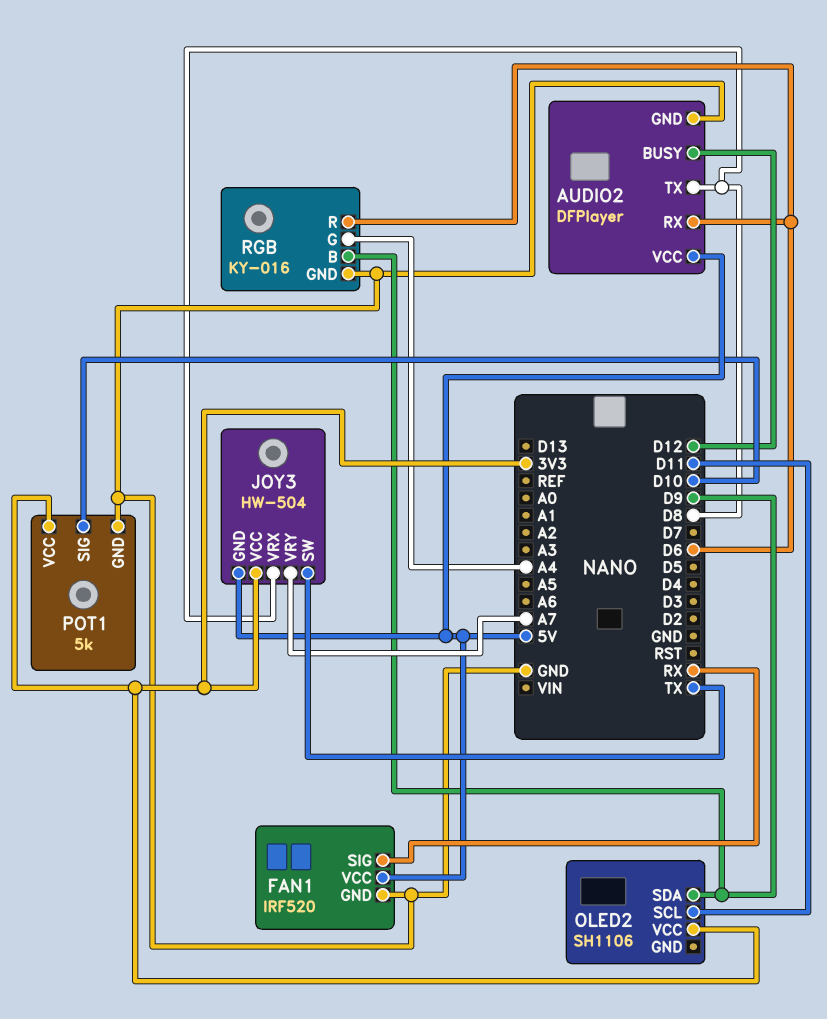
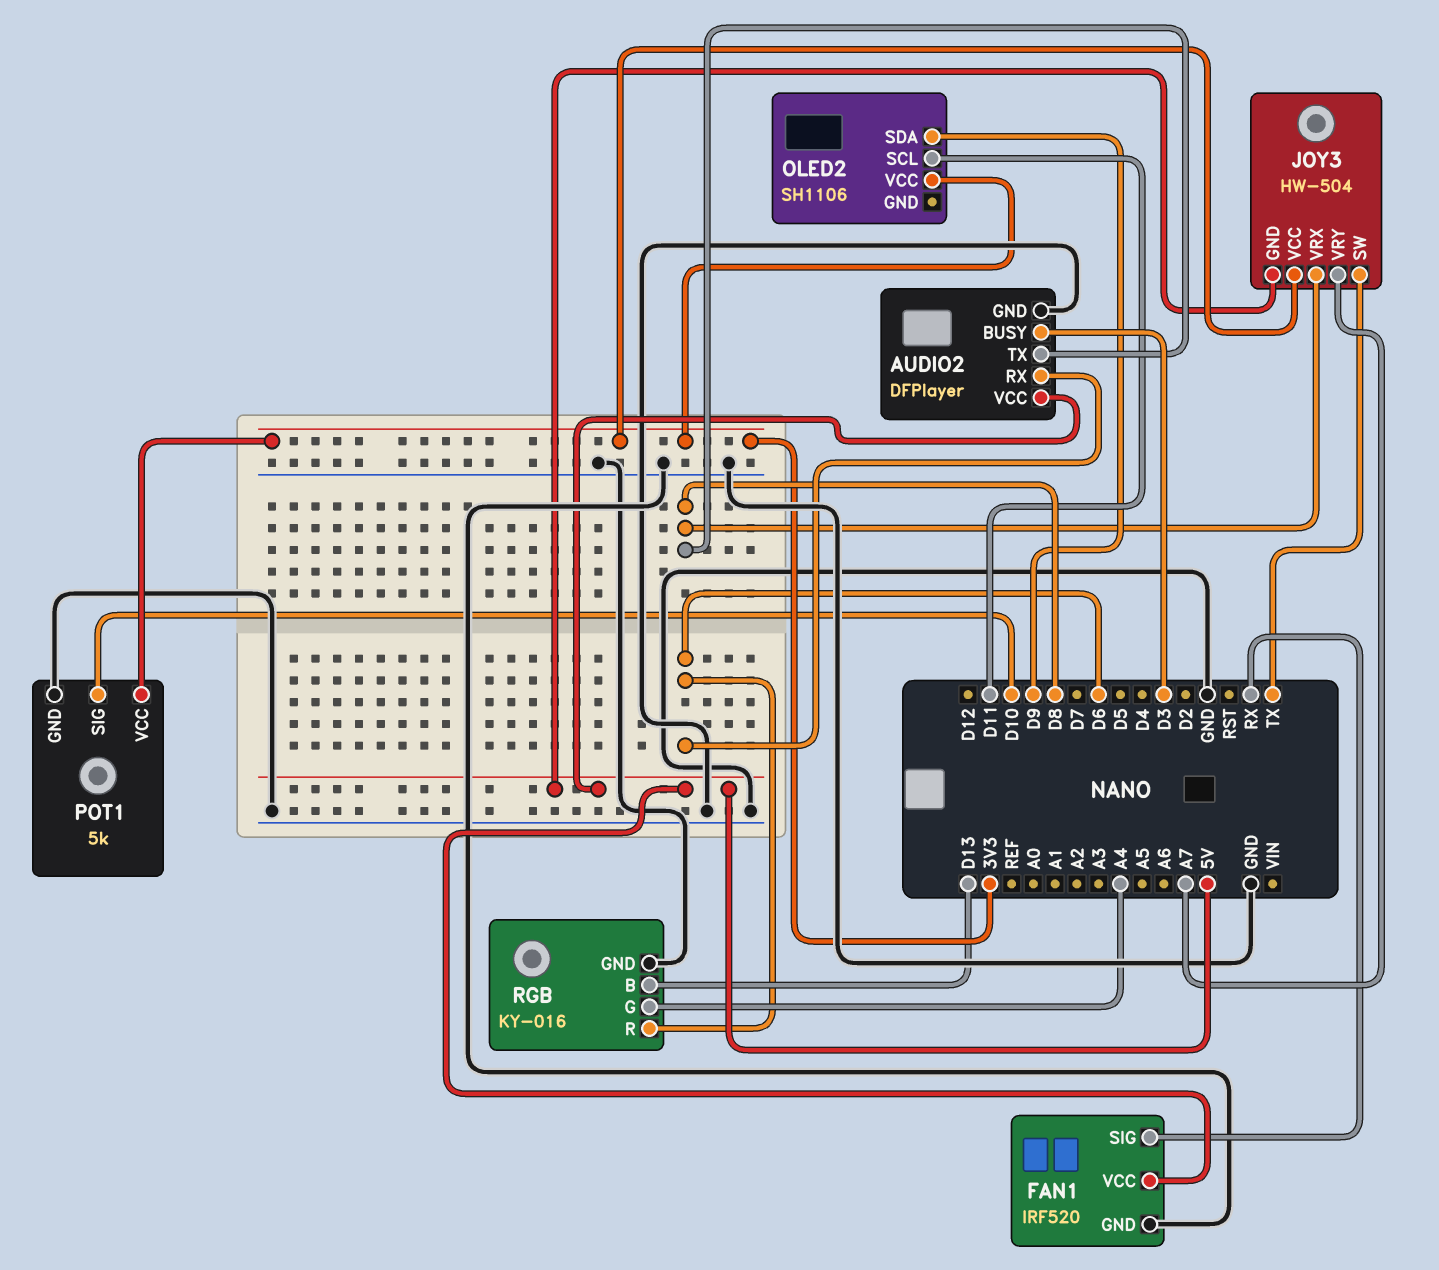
AUDIO2 pin BUSY: D12 -> D3
RGB pin B: D9 -> D13

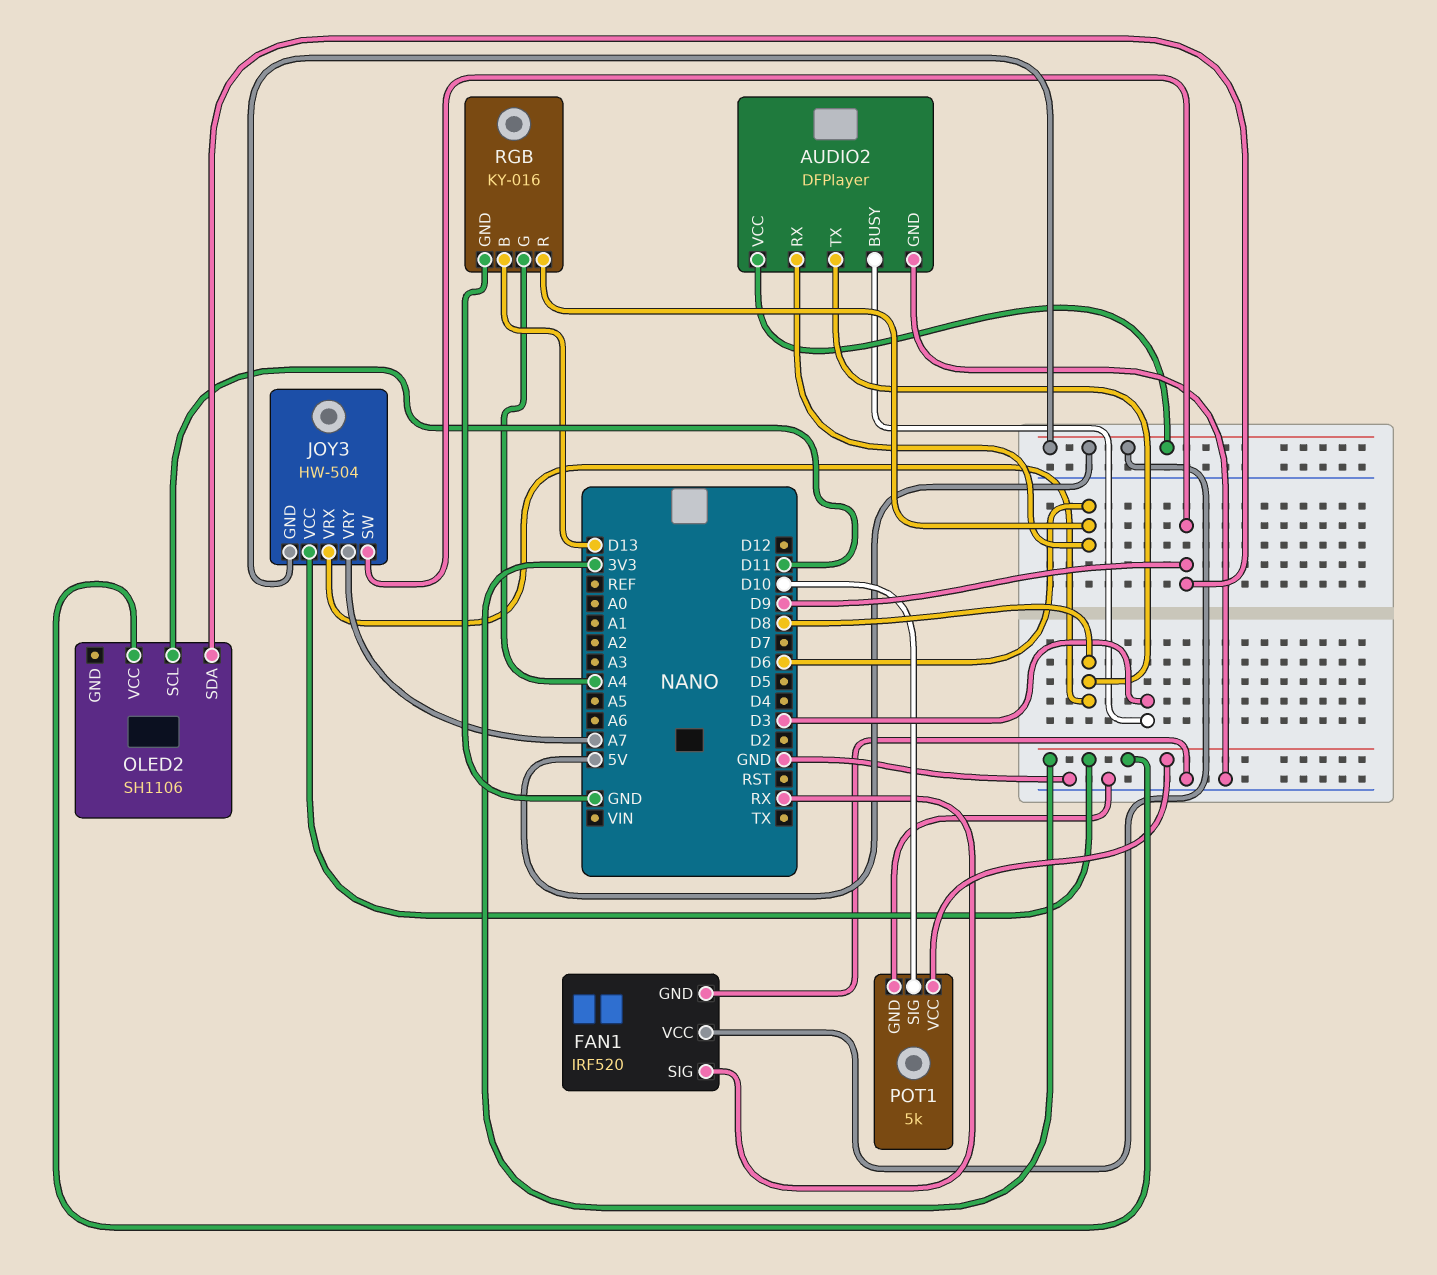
JOY3 pin SW: TX -> D9

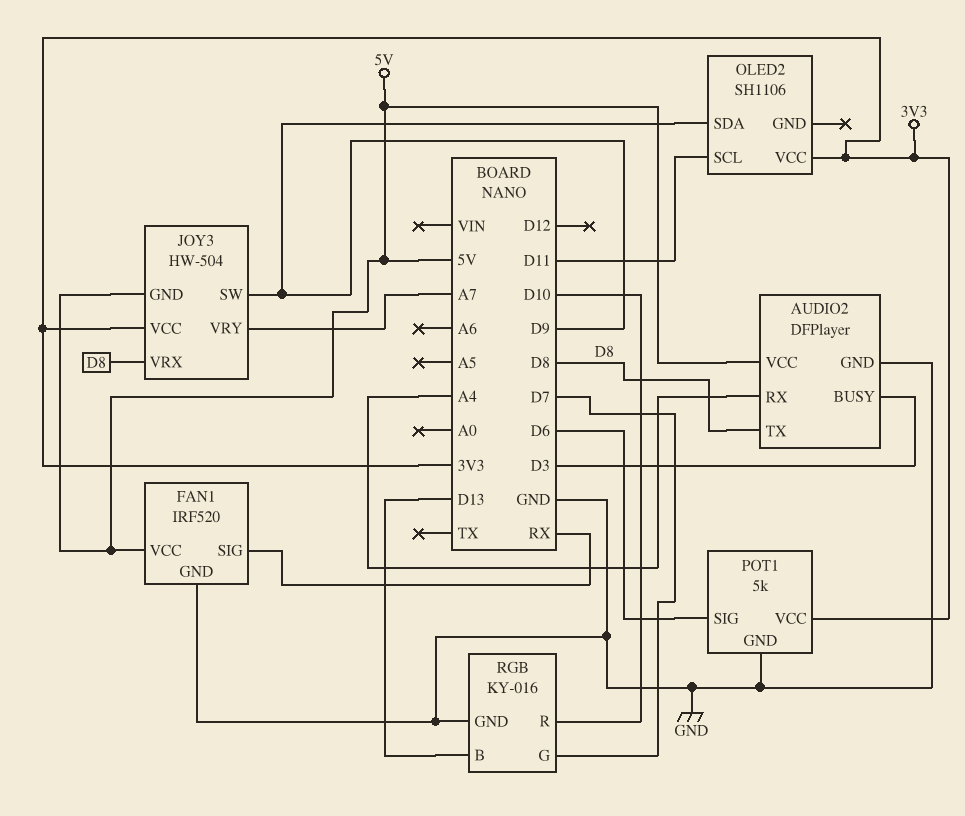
AUDIO2 pin RX: D6 -> A4
POT1 pin SIG: D10 -> D6
RGB pin G: A4 -> D7
RGB pin R: D6 -> D10

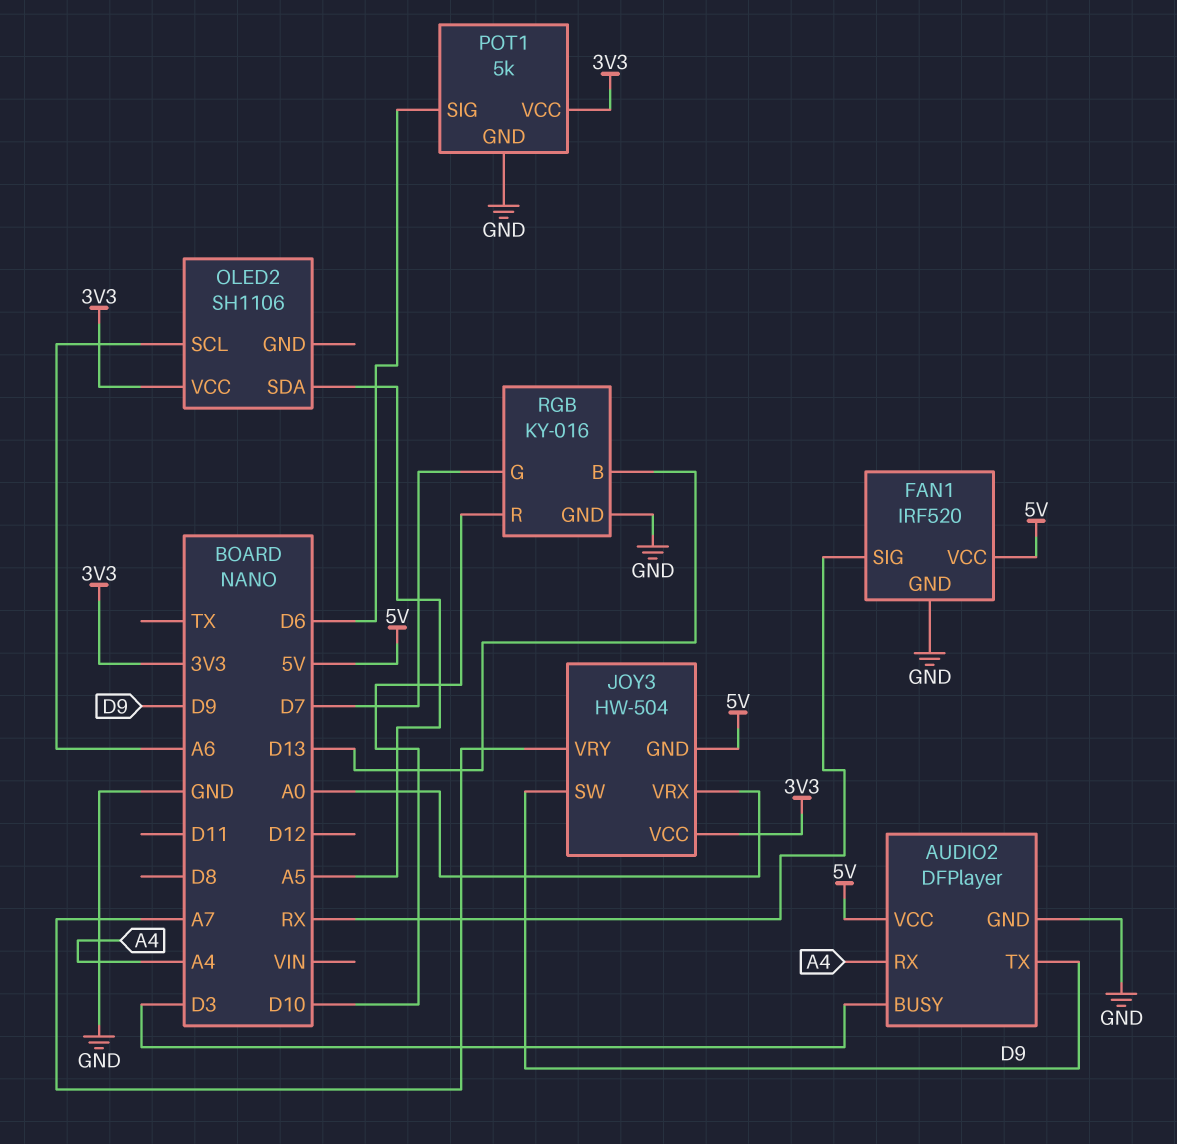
AUDIO2 pin TX: D8 -> D9
JOY3 pin VRX: D8 -> A0
OLED2 pin SCL: D11 -> A6
OLED2 pin SDA: D9 -> A5

